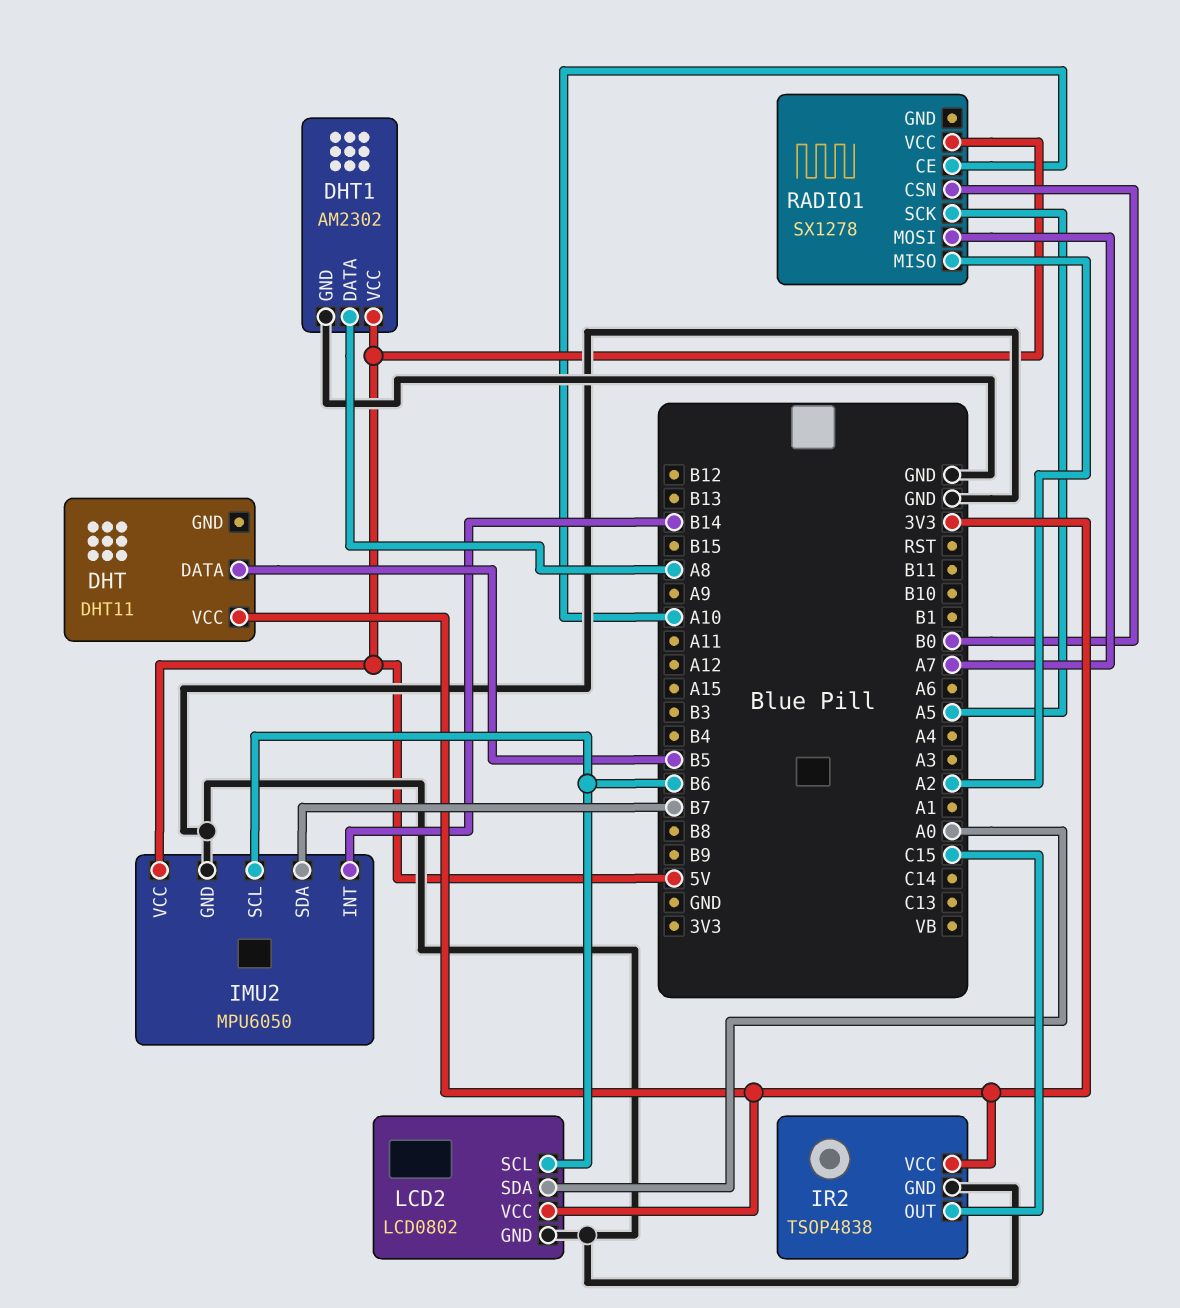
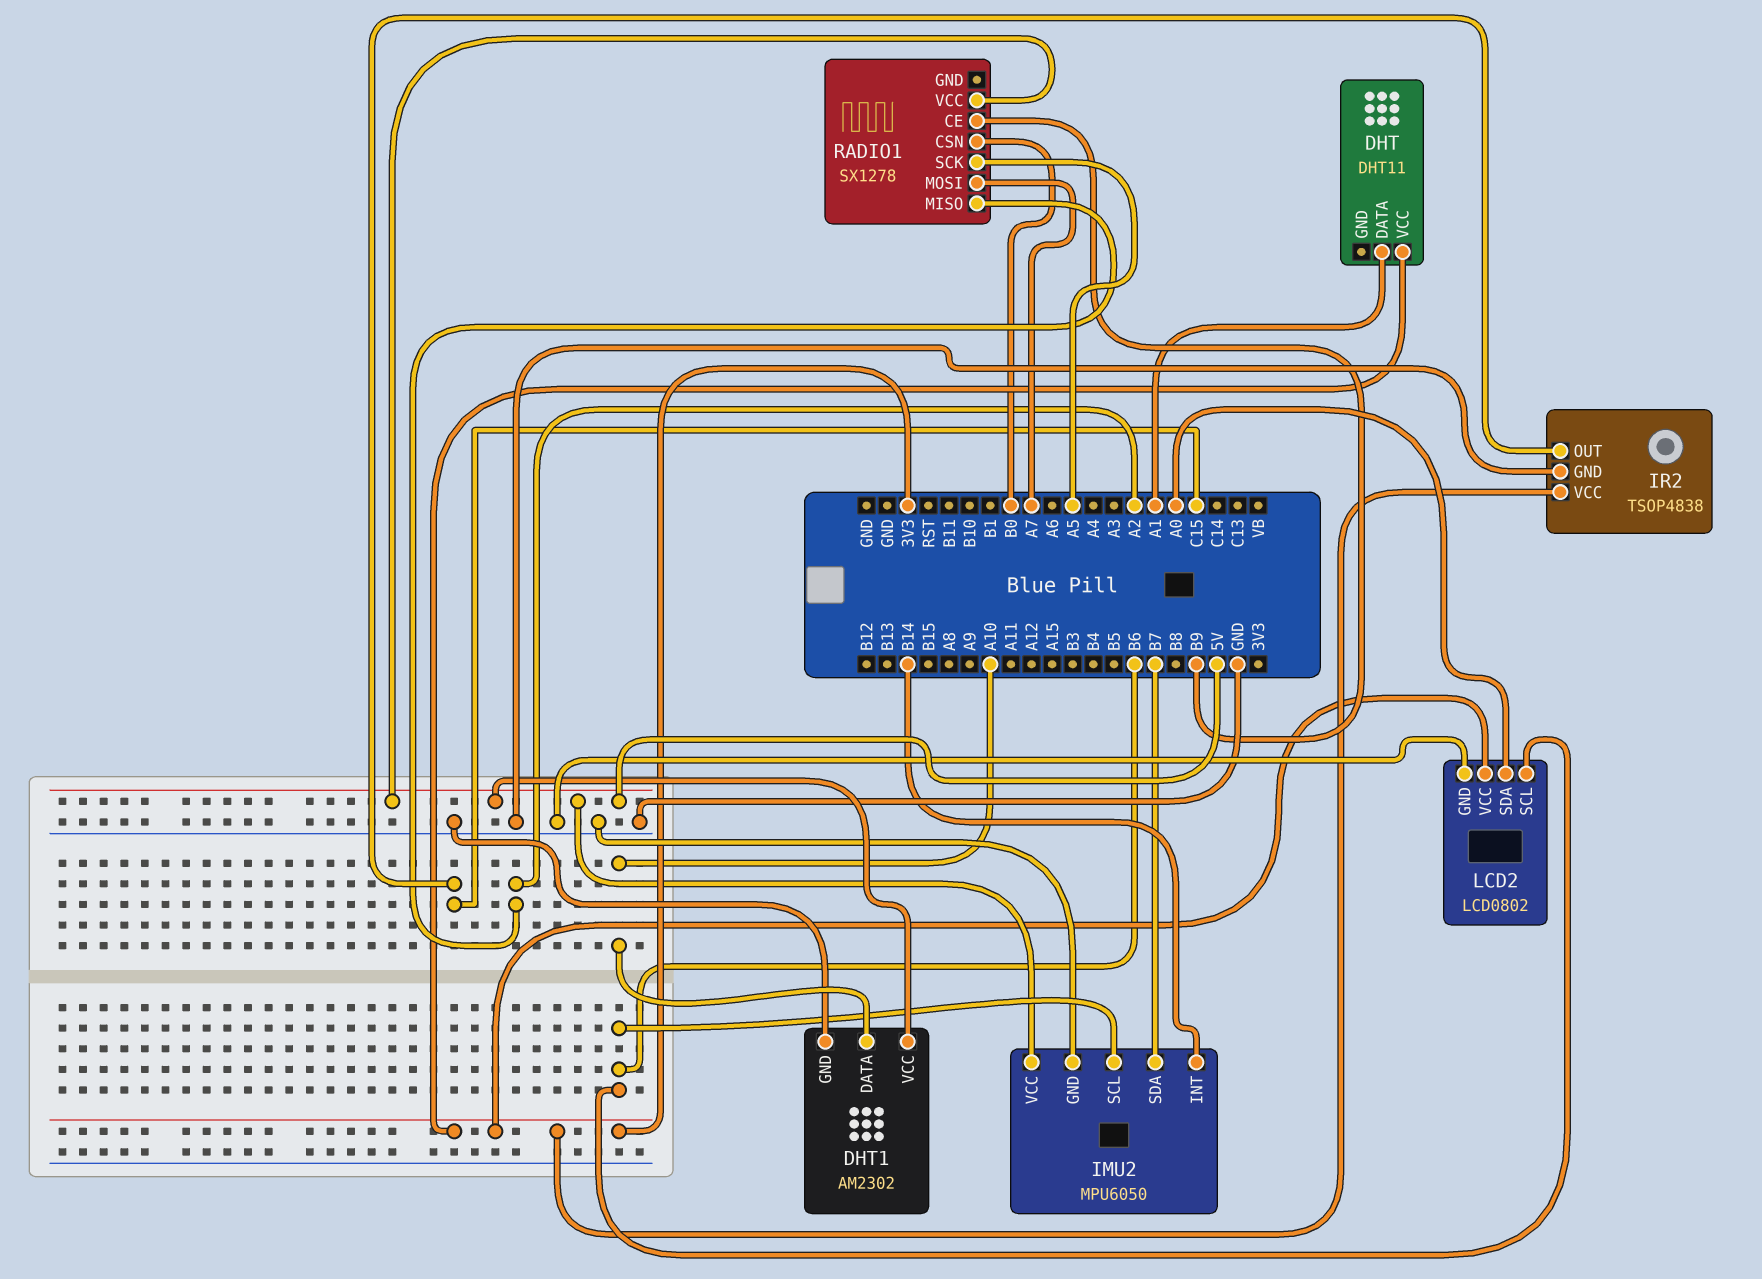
DHT pin DATA: B5 -> A1
DHT1 pin DATA: A8 -> A10
RADIO1 pin CE: A10 -> B9

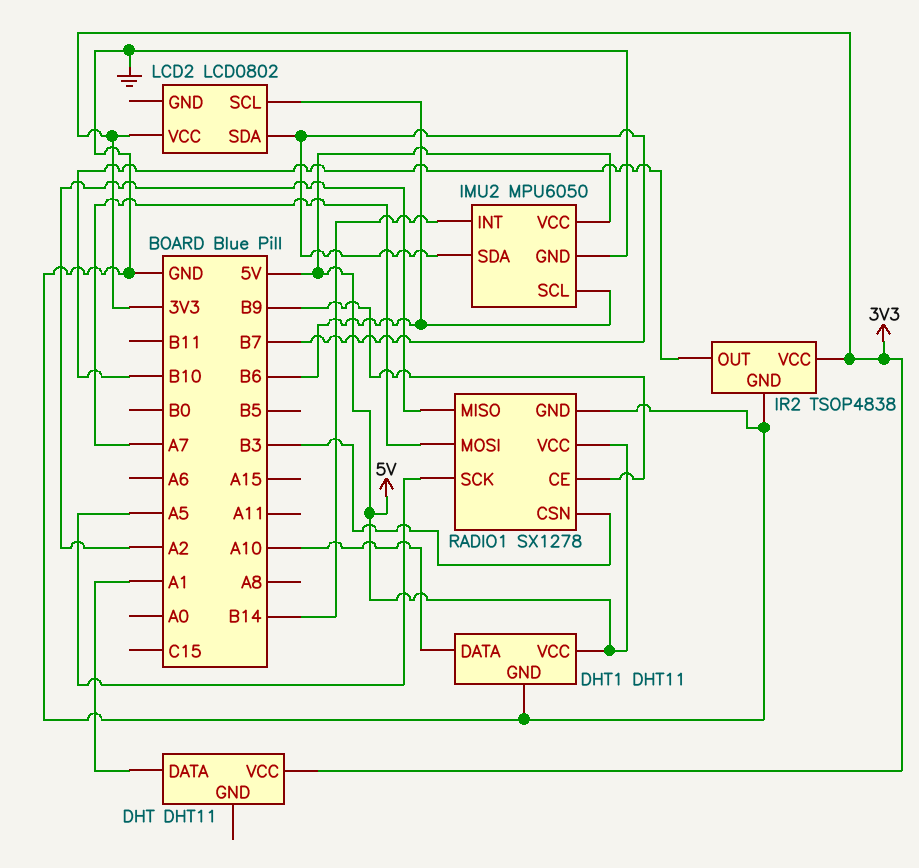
DHT1: AM2302 -> DHT11
IR2 pin OUT: C15 -> B10
LCD2 pin GND: GND -> none
LCD2 pin SDA: A0 -> B7
RADIO1 pin CSN: B0 -> B3
RADIO1 pin GND: none -> GND

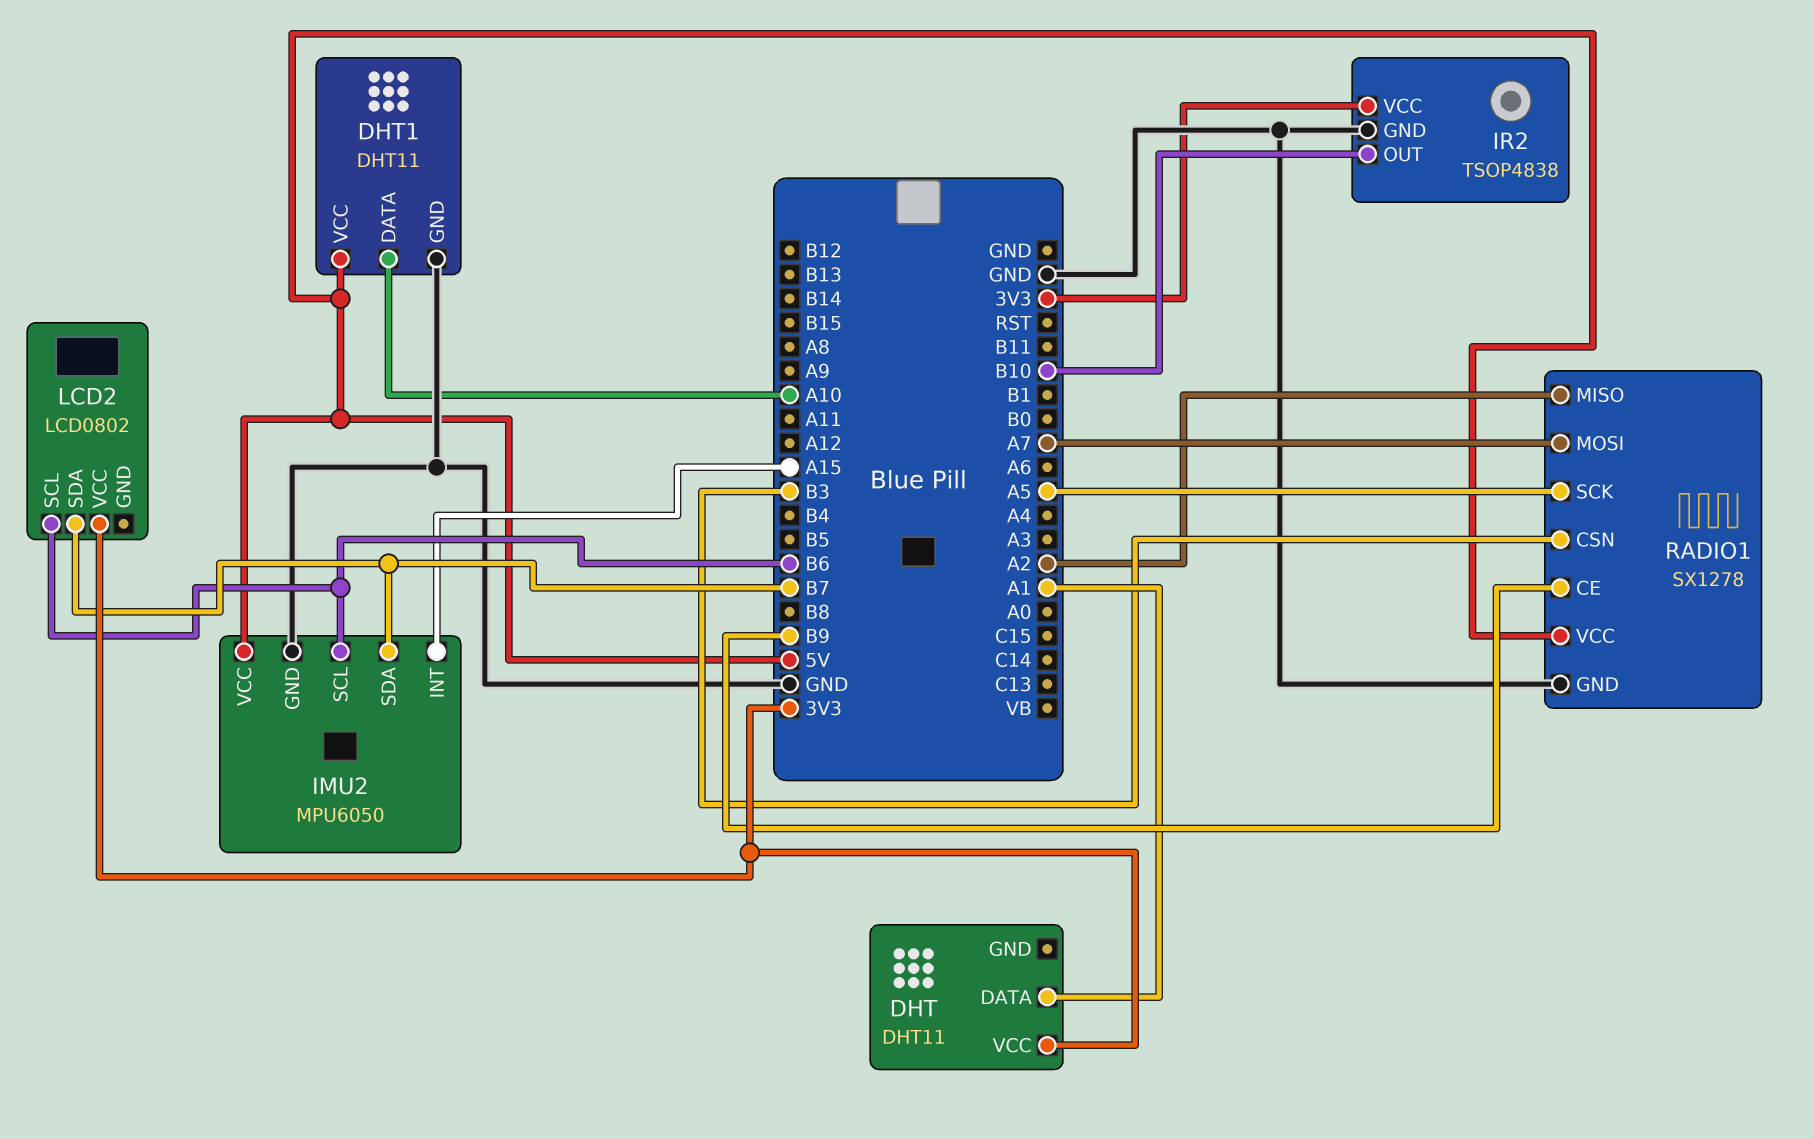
IMU2 pin INT: B14 -> A15

